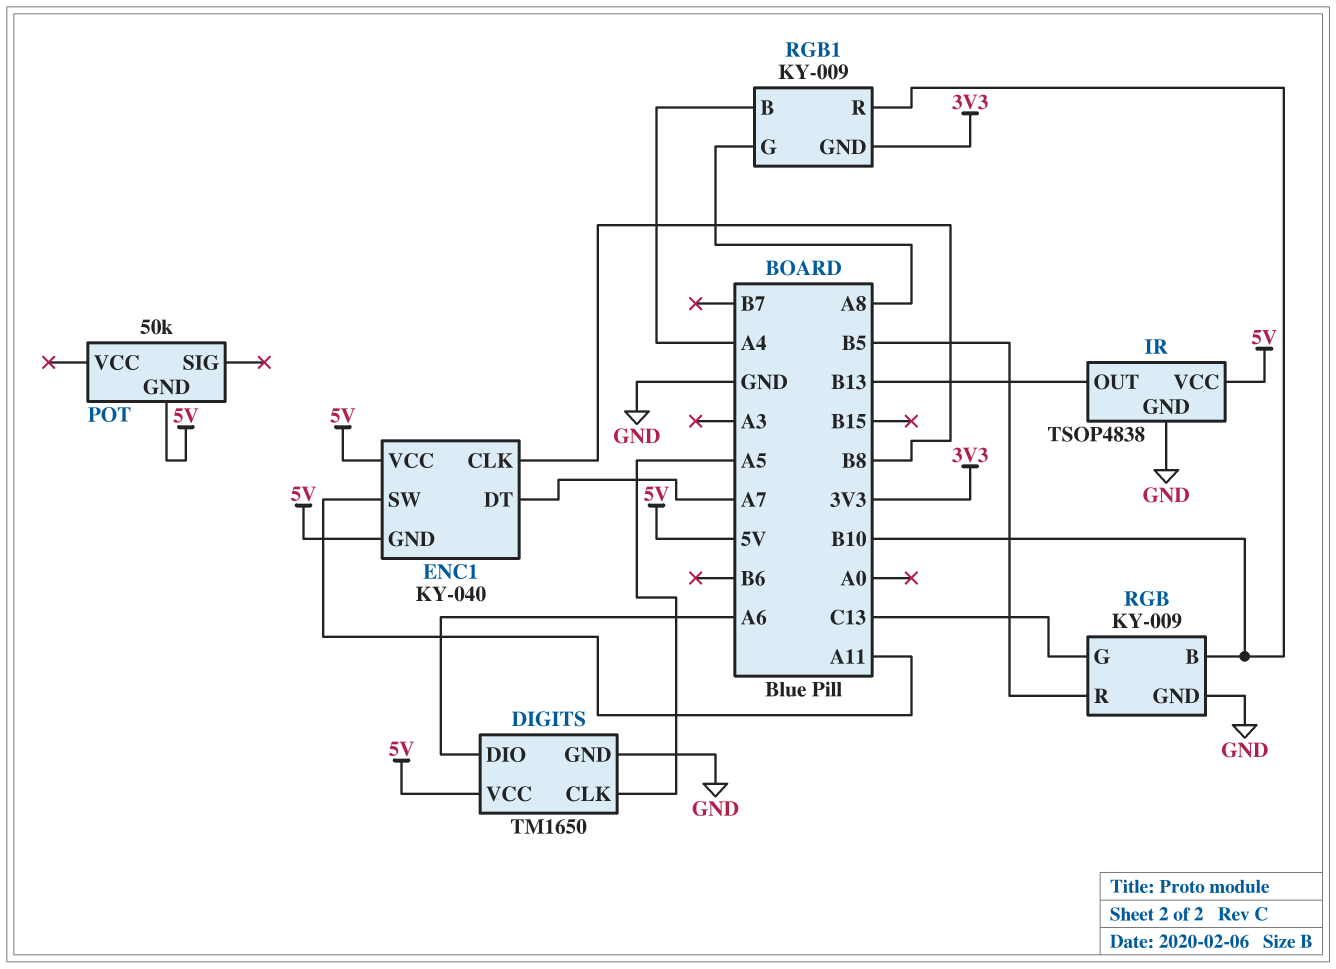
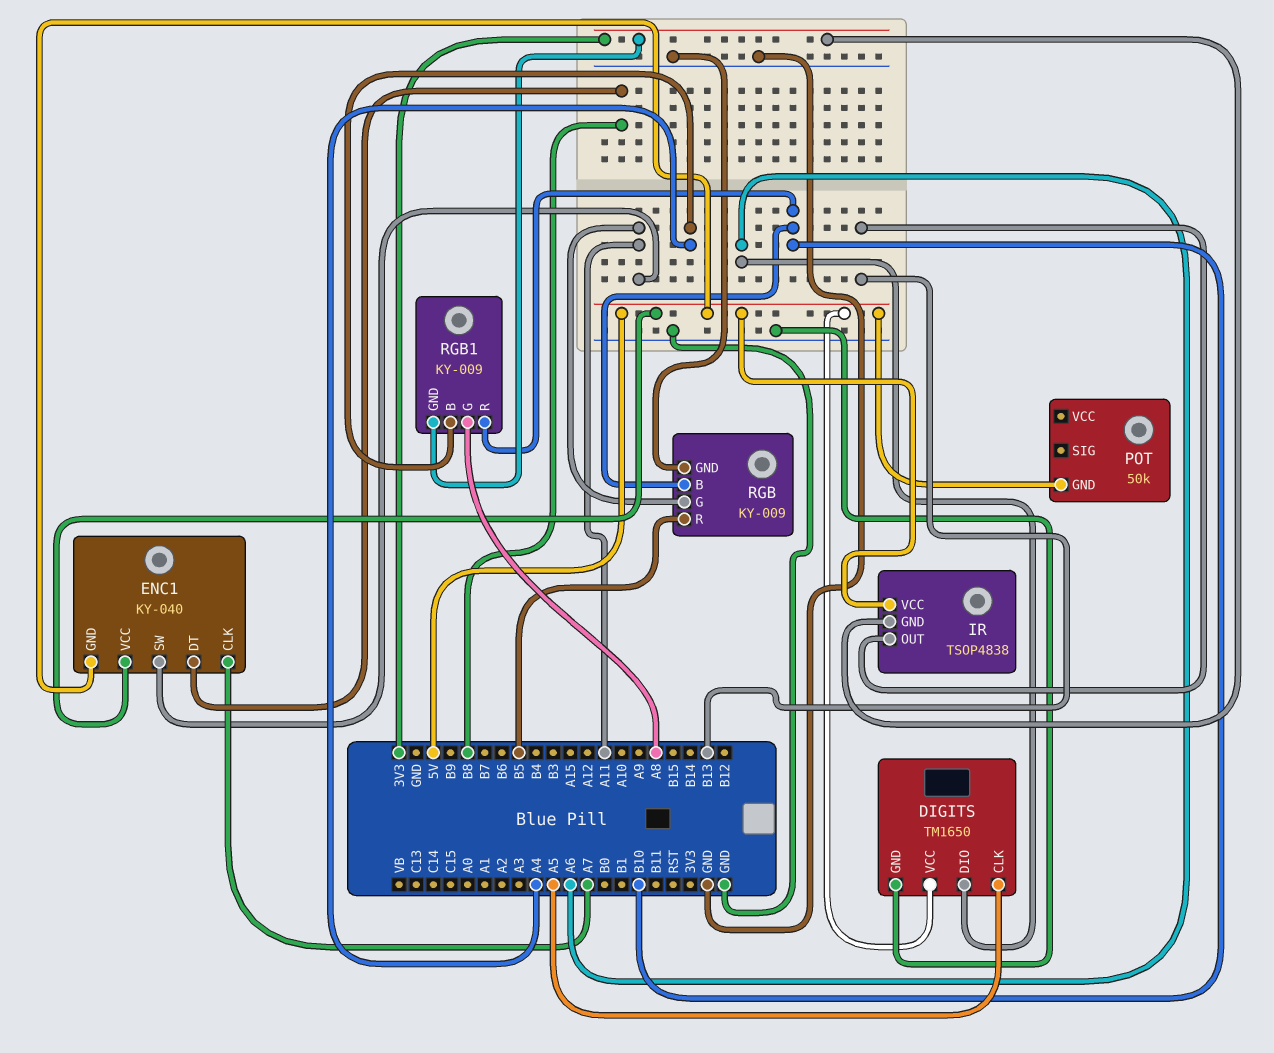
ENC1 pin CLK: B8 -> A7
ENC1 pin DT: A7 -> B8
IR pin GND: GND -> 3V3
RGB pin G: C13 -> A11

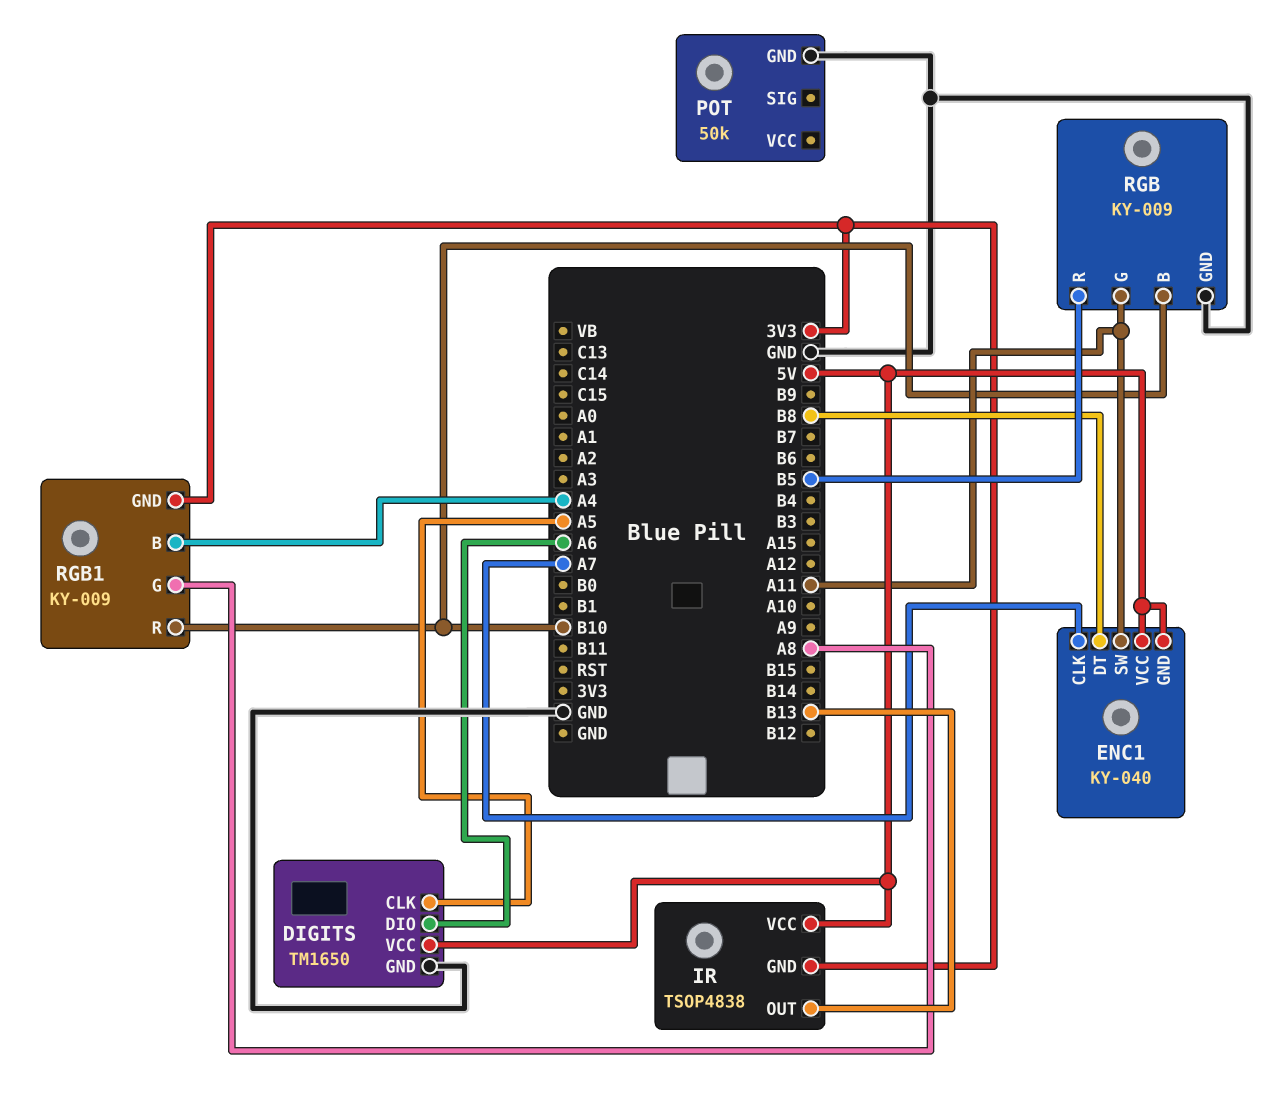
POT pin GND: 5V -> GND

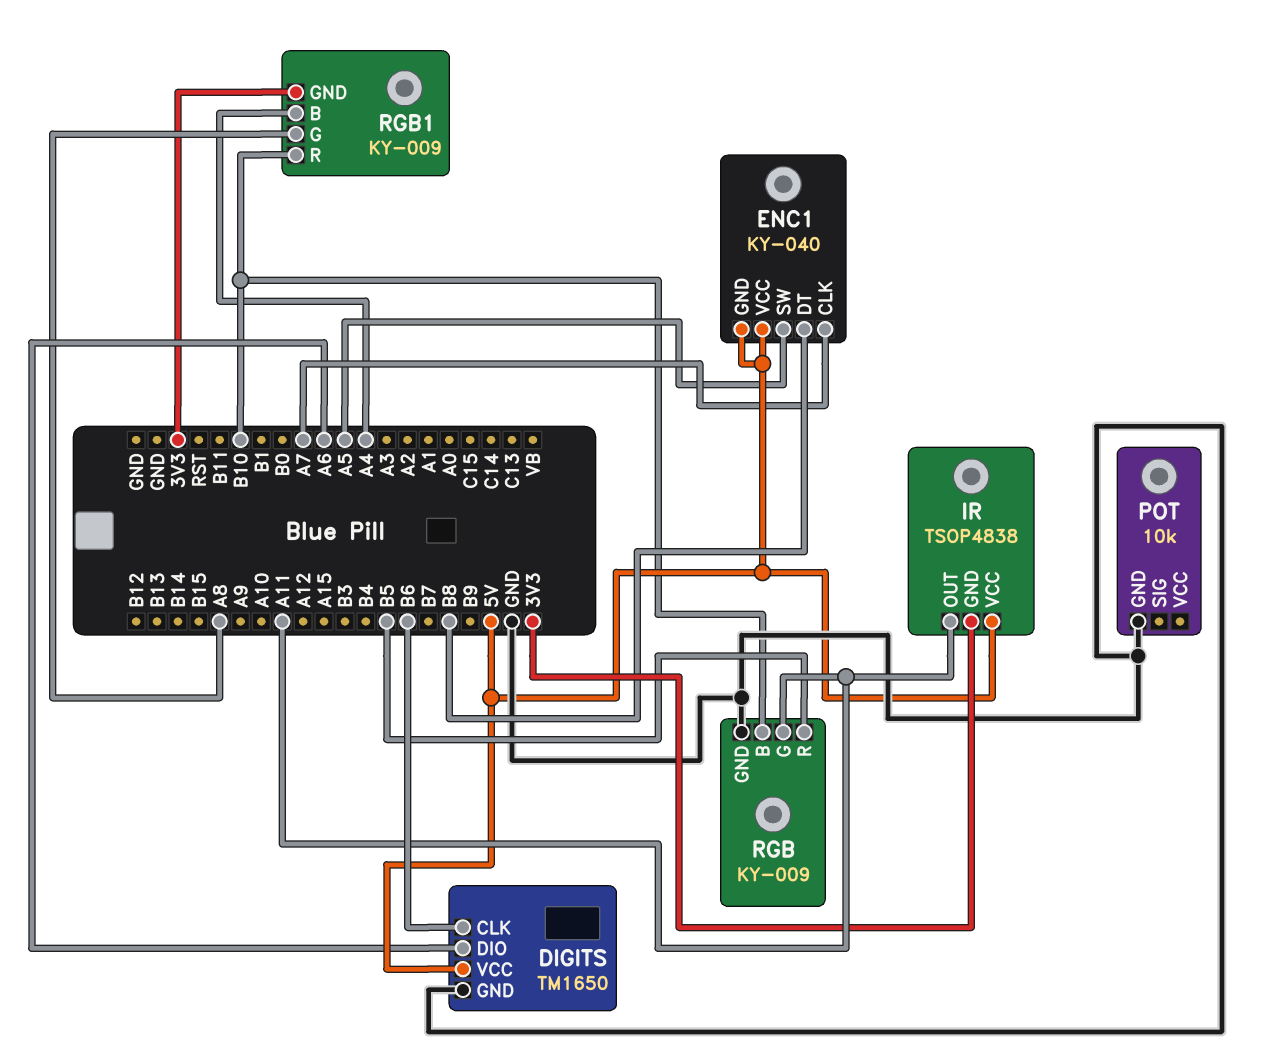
DIGITS pin CLK: A5 -> B6
ENC1 pin SW: A11 -> A5
IR pin OUT: B13 -> A11
POT: 50k -> 10k

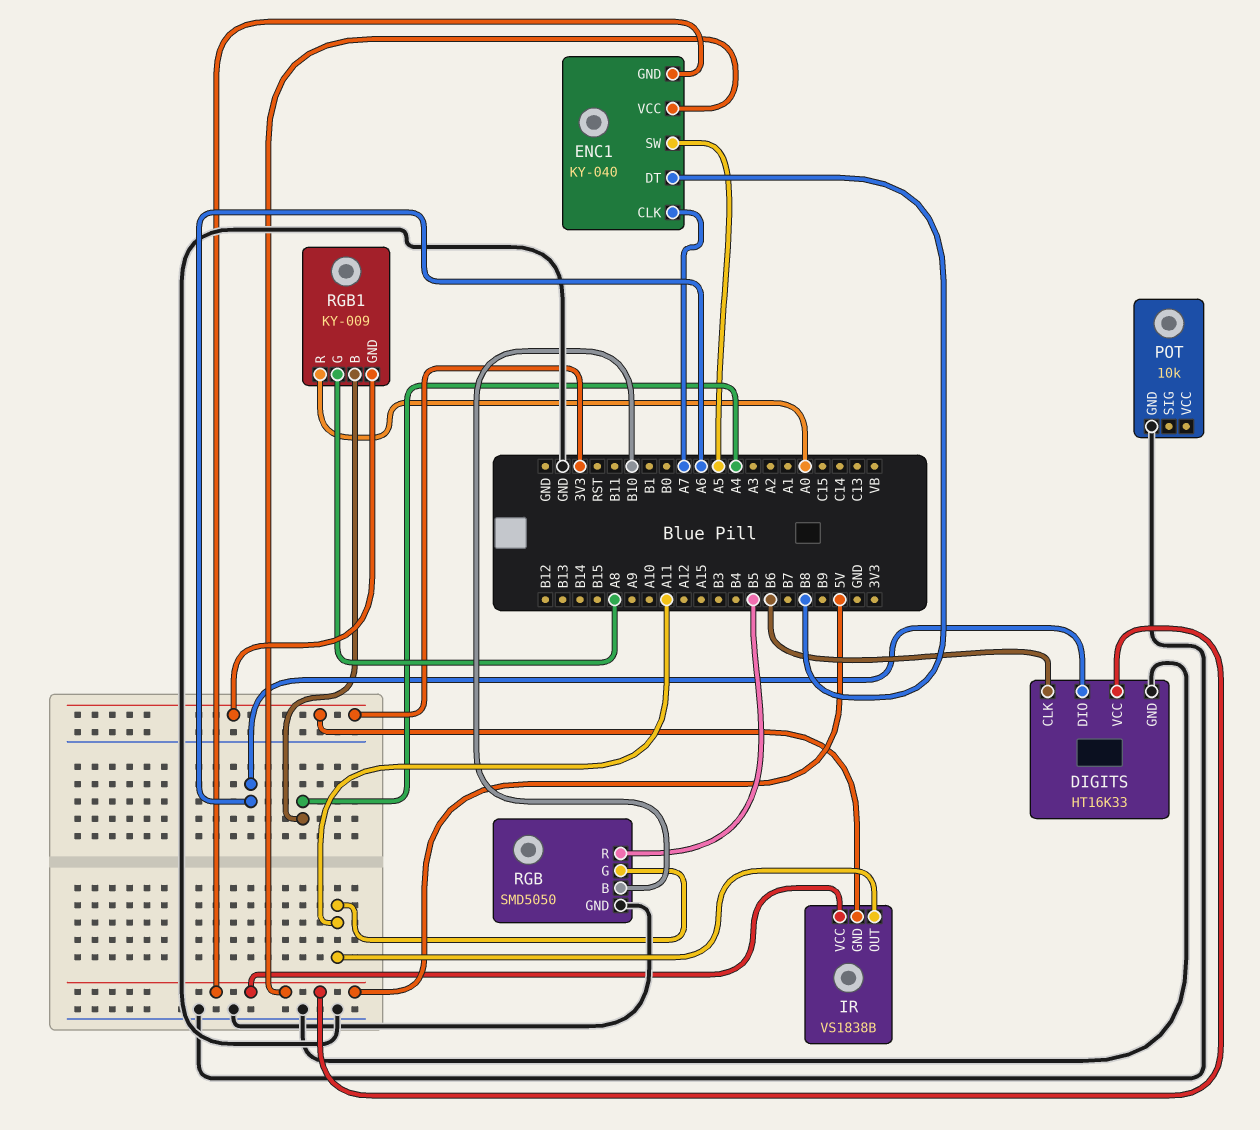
DIGITS: TM1650 -> HT16K33
IR: TSOP4838 -> VS1838B
RGB: KY-009 -> SMD5050
RGB1 pin R: B10 -> A0

